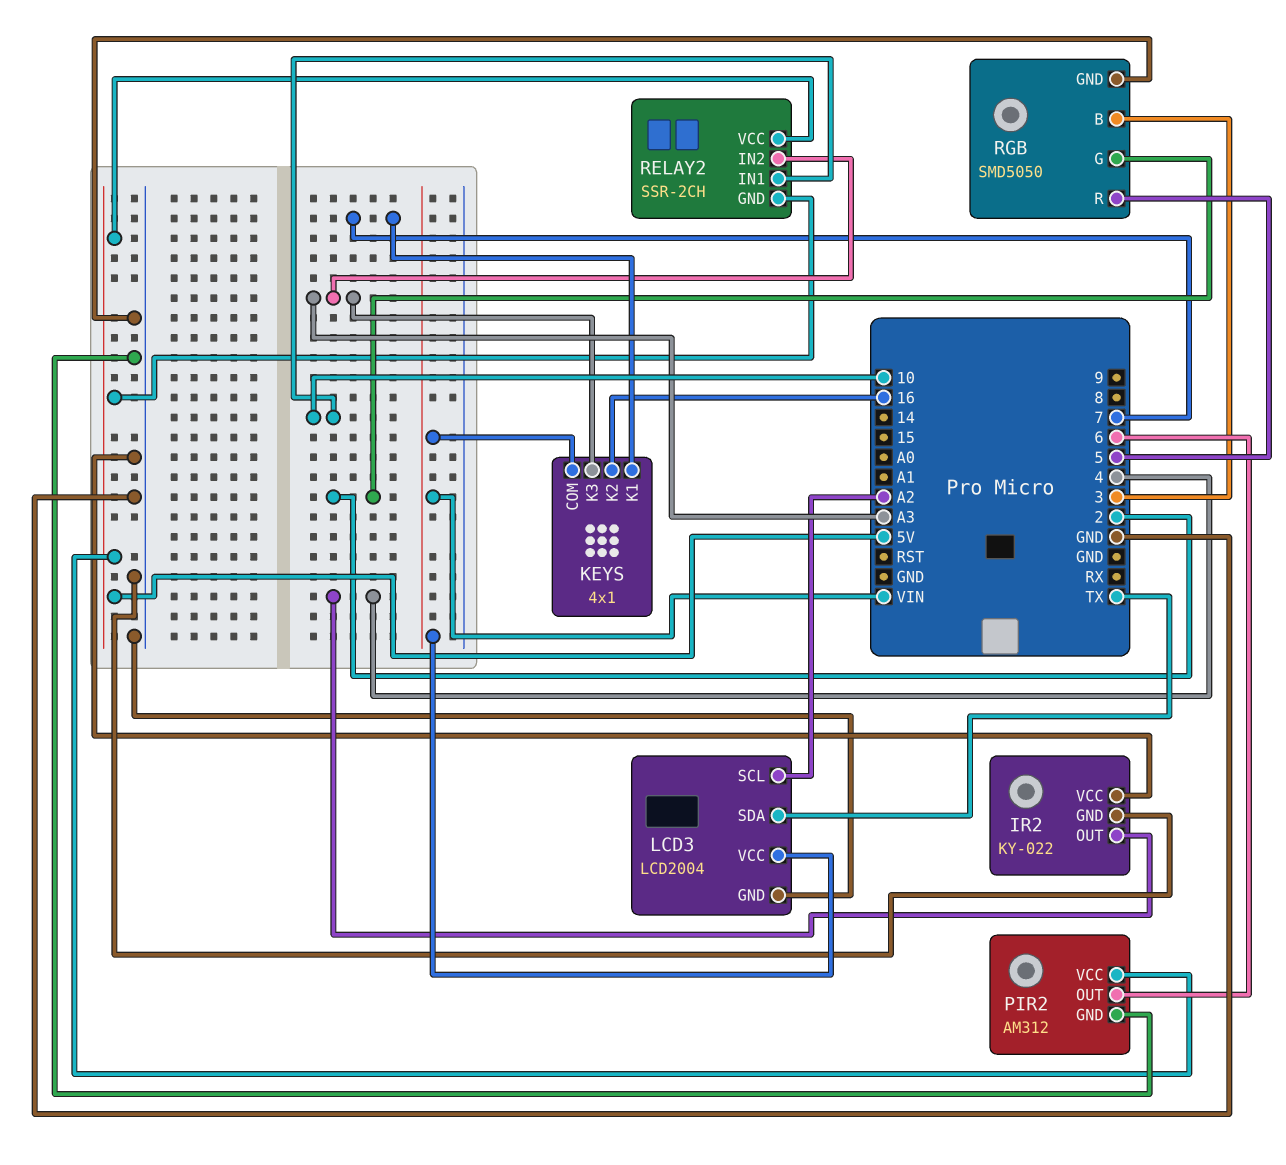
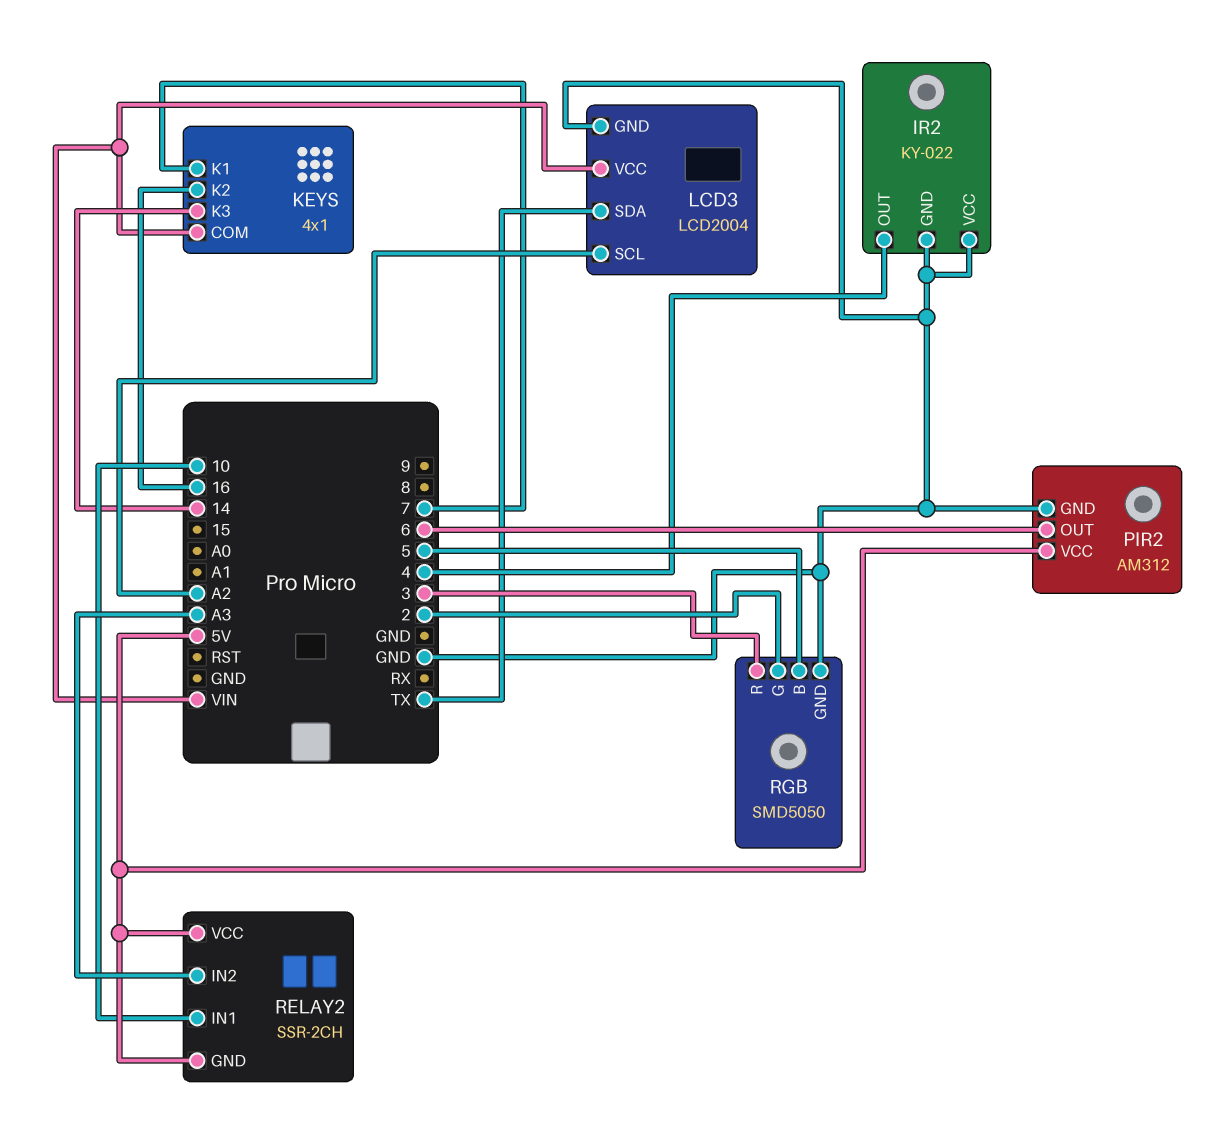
KEYS pin K3: A3 -> 14
RGB pin B: 3 -> 5
RGB pin R: 5 -> 3

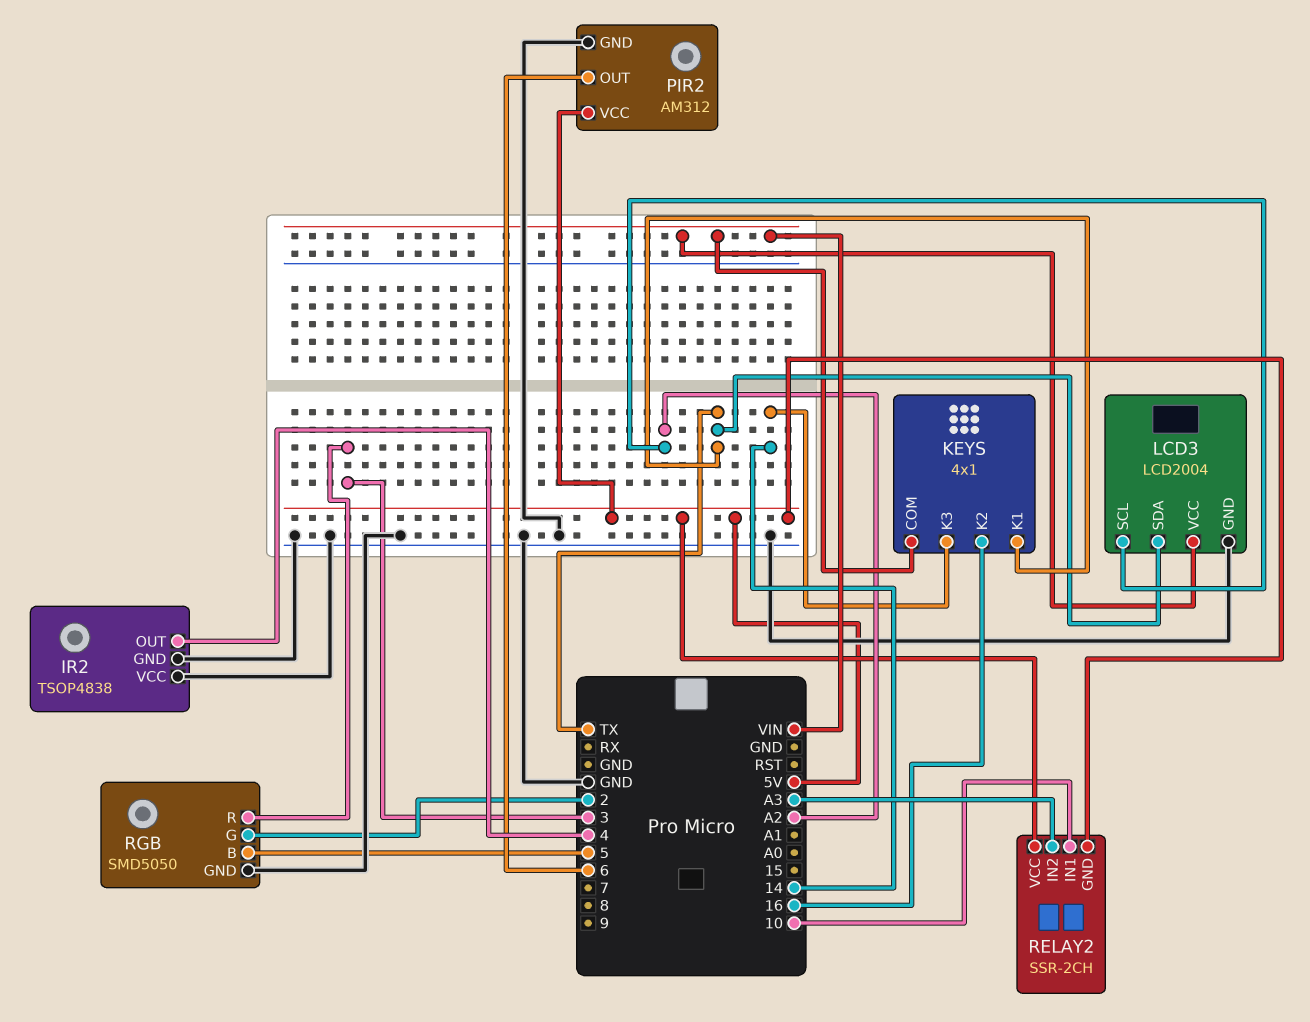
IR2: KY-022 -> TSOP4838
KEYS pin K1: 7 -> TX

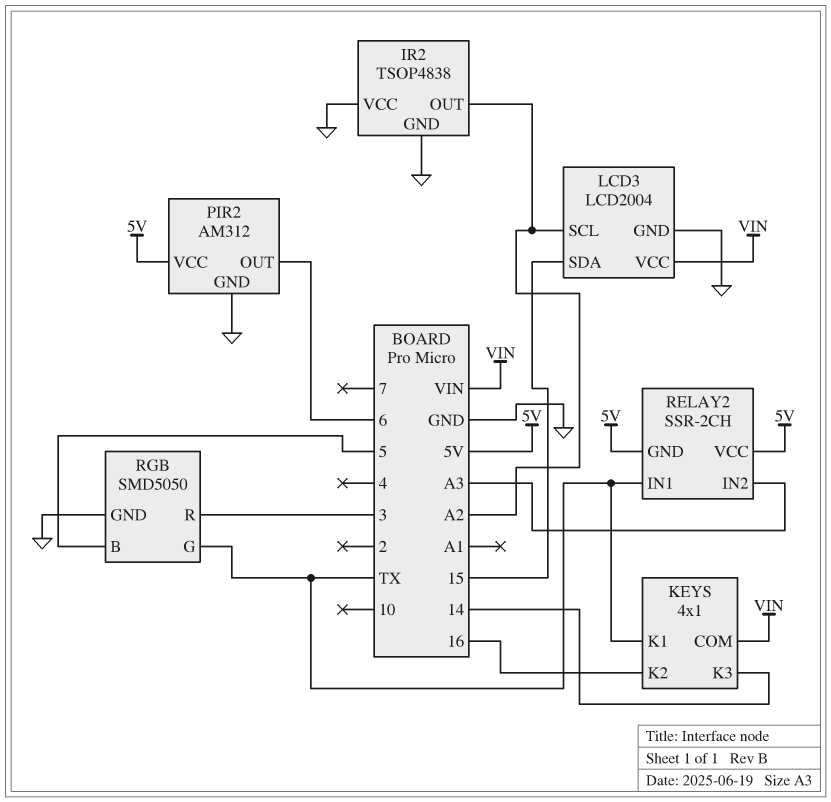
IR2 pin OUT: 4 -> A2
LCD3 pin SDA: TX -> 15
RELAY2 pin IN1: 10 -> TX
RGB pin G: 2 -> TX

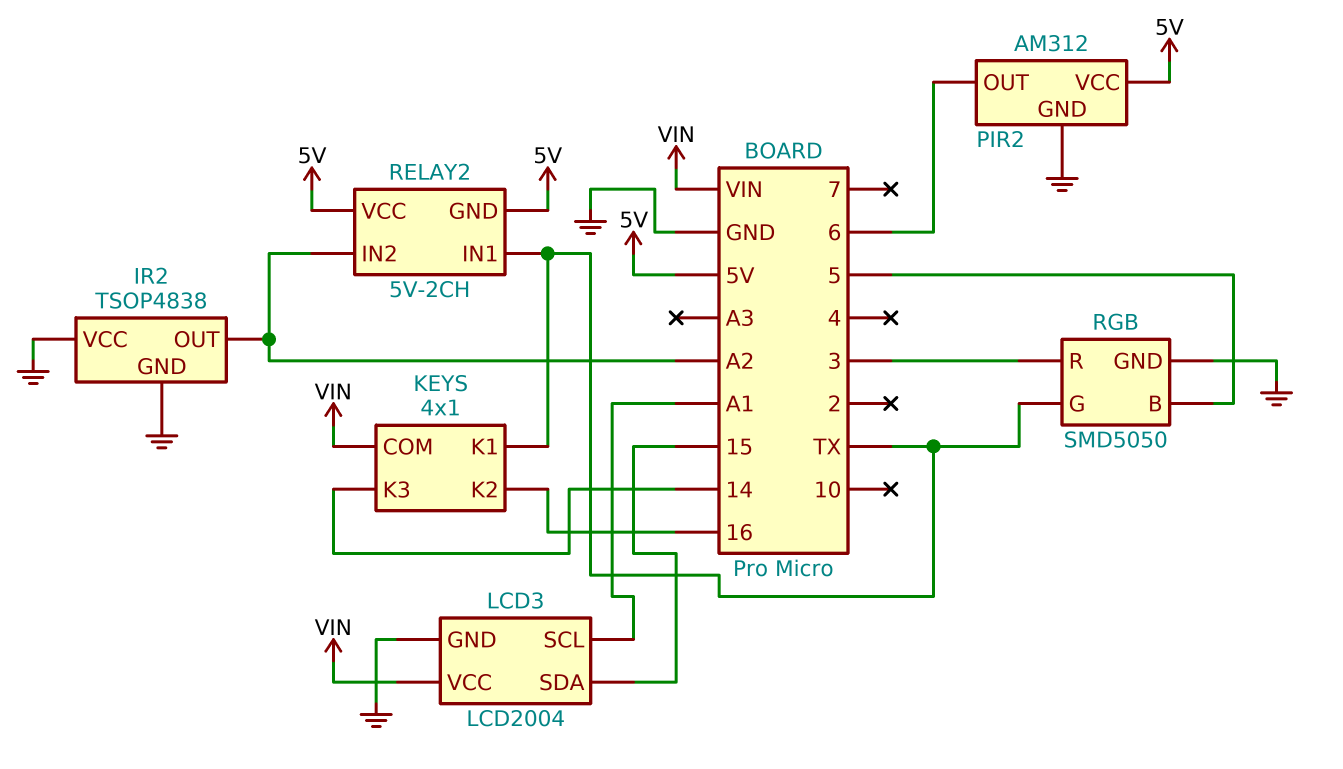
LCD3 pin SCL: A2 -> A1
RELAY2: SSR-2CH -> 5V-2CH
RELAY2 pin IN2: A3 -> A2

